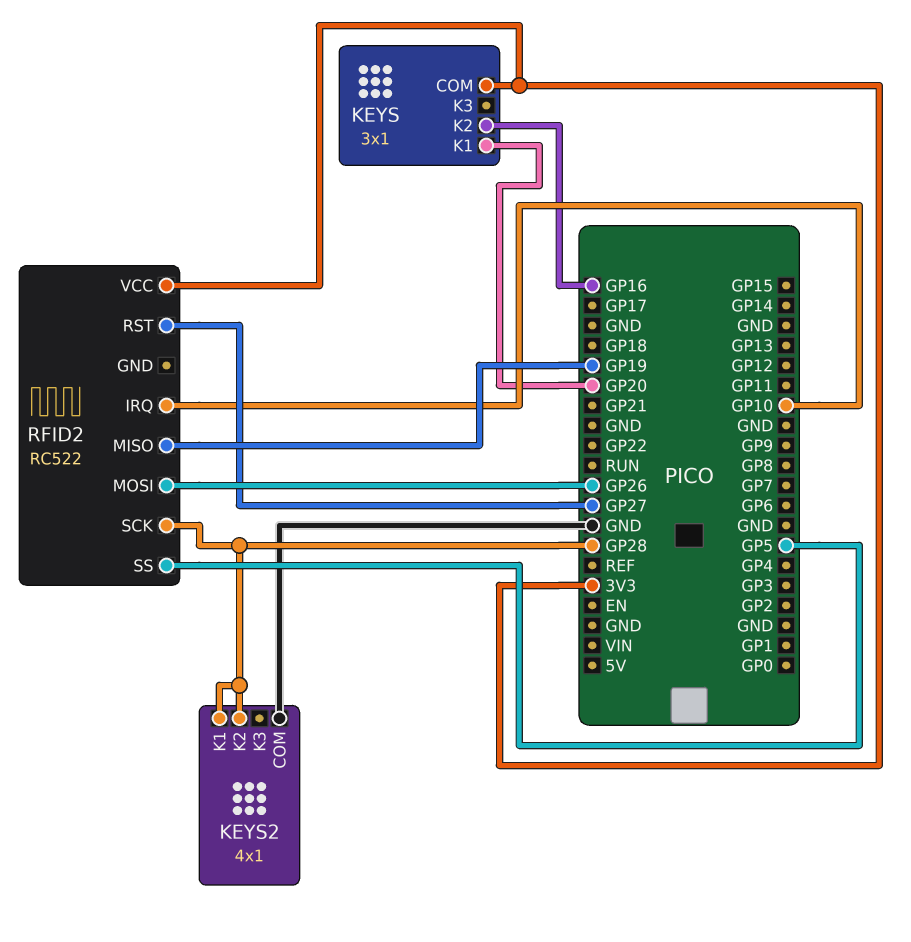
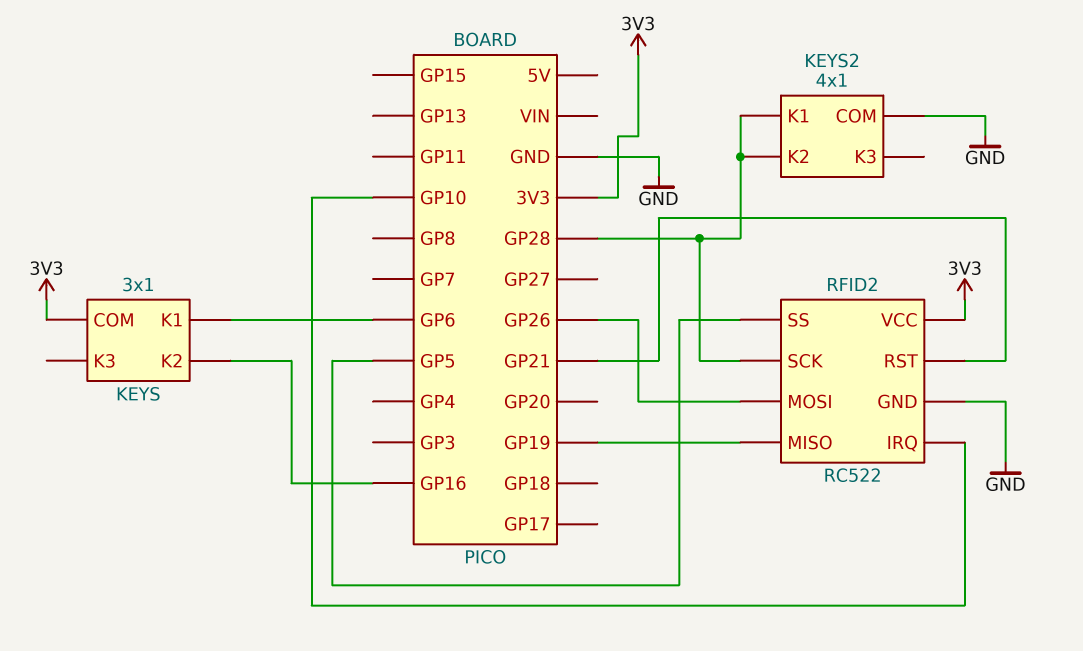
KEYS pin K1: GP20 -> GP6
RFID2 pin GND: none -> GND
RFID2 pin RST: GP27 -> GP21

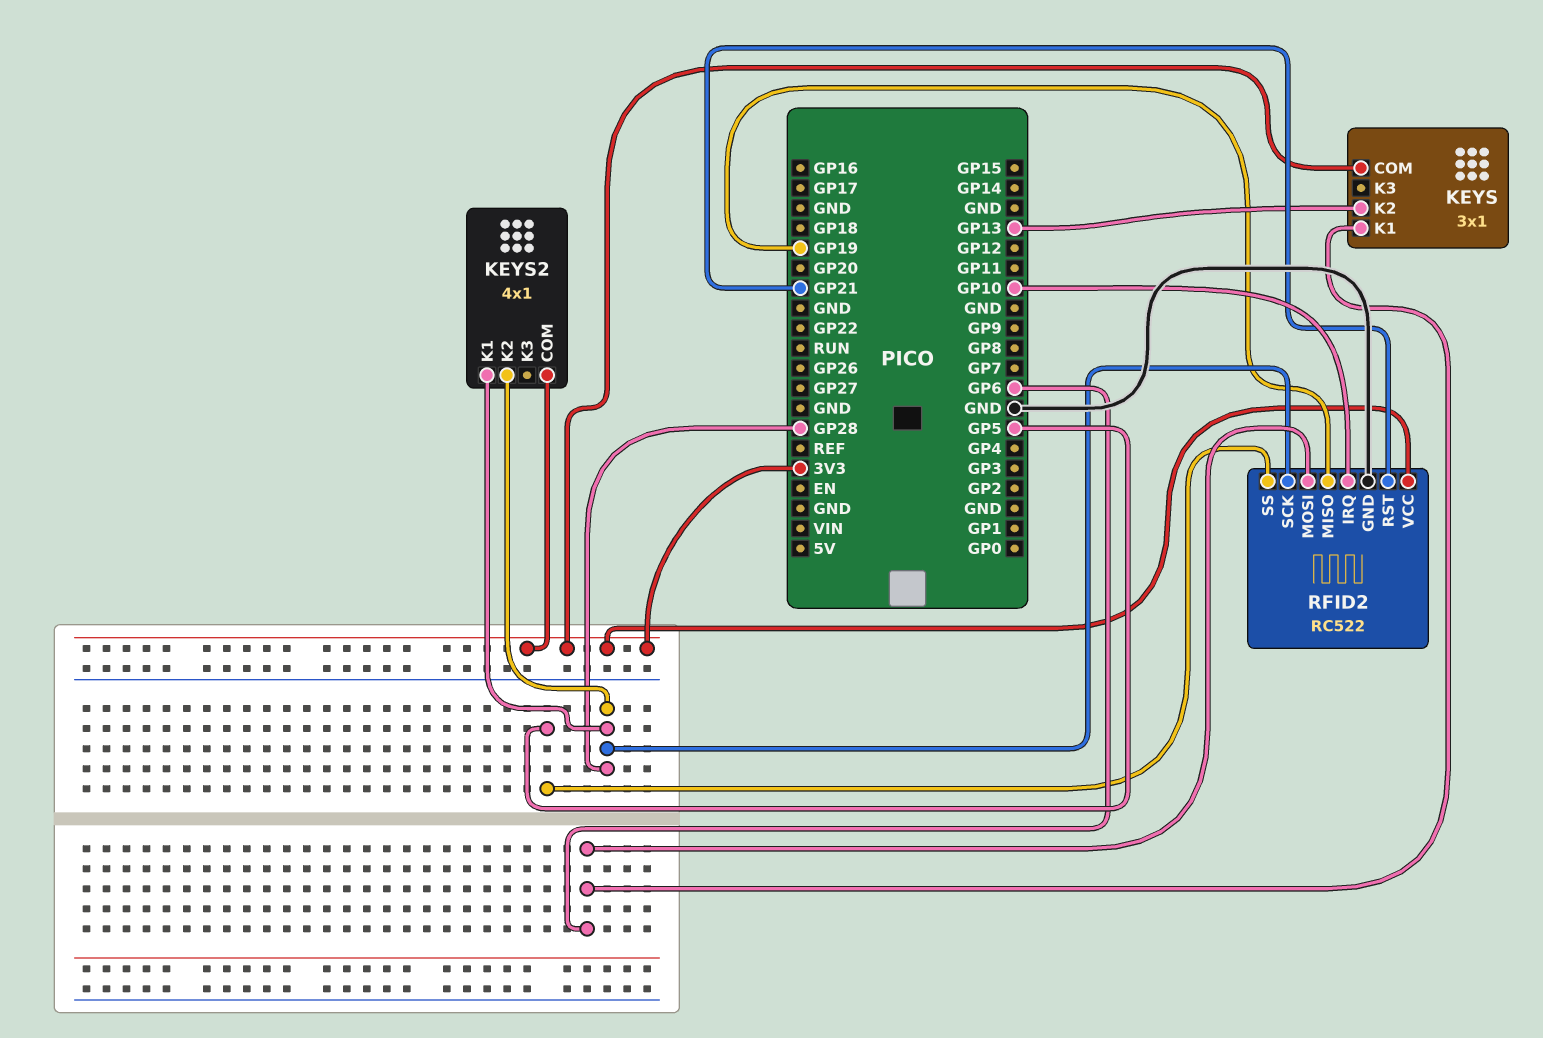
KEYS pin K2: GP16 -> GP13
KEYS2 pin COM: GND -> 3V3
RFID2 pin MOSI: GP26 -> GP6

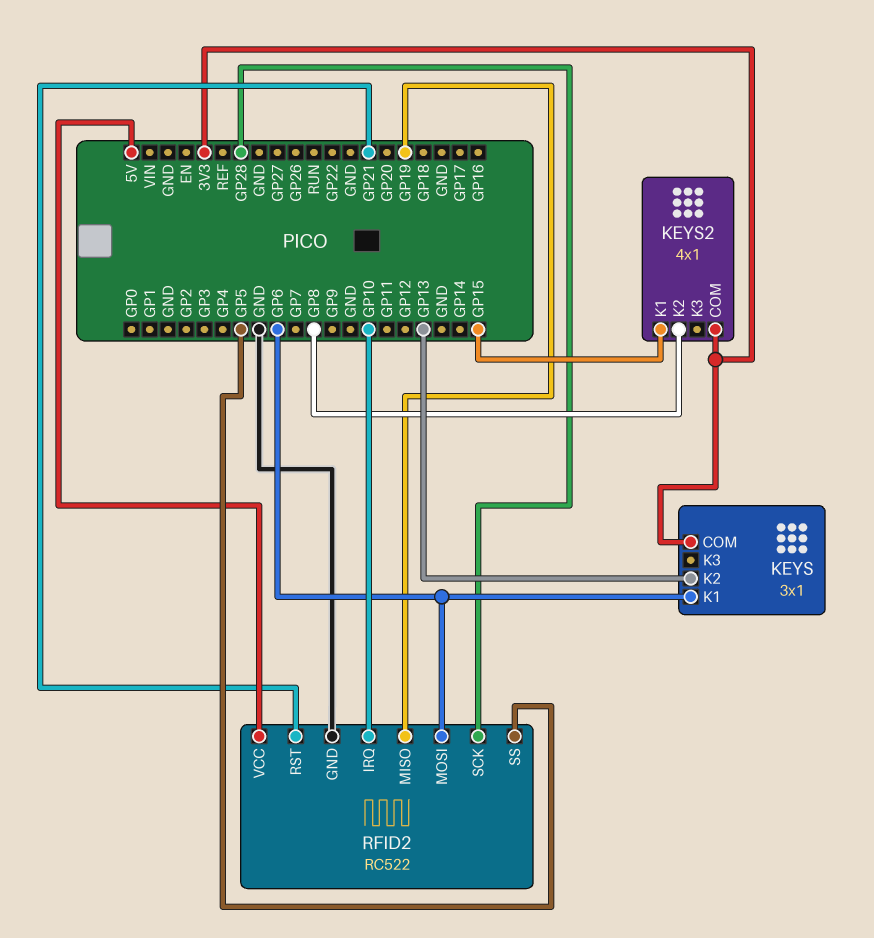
KEYS2 pin K1: GP28 -> GP15
KEYS2 pin K2: GP28 -> GP8
RFID2 pin VCC: 3V3 -> 5V

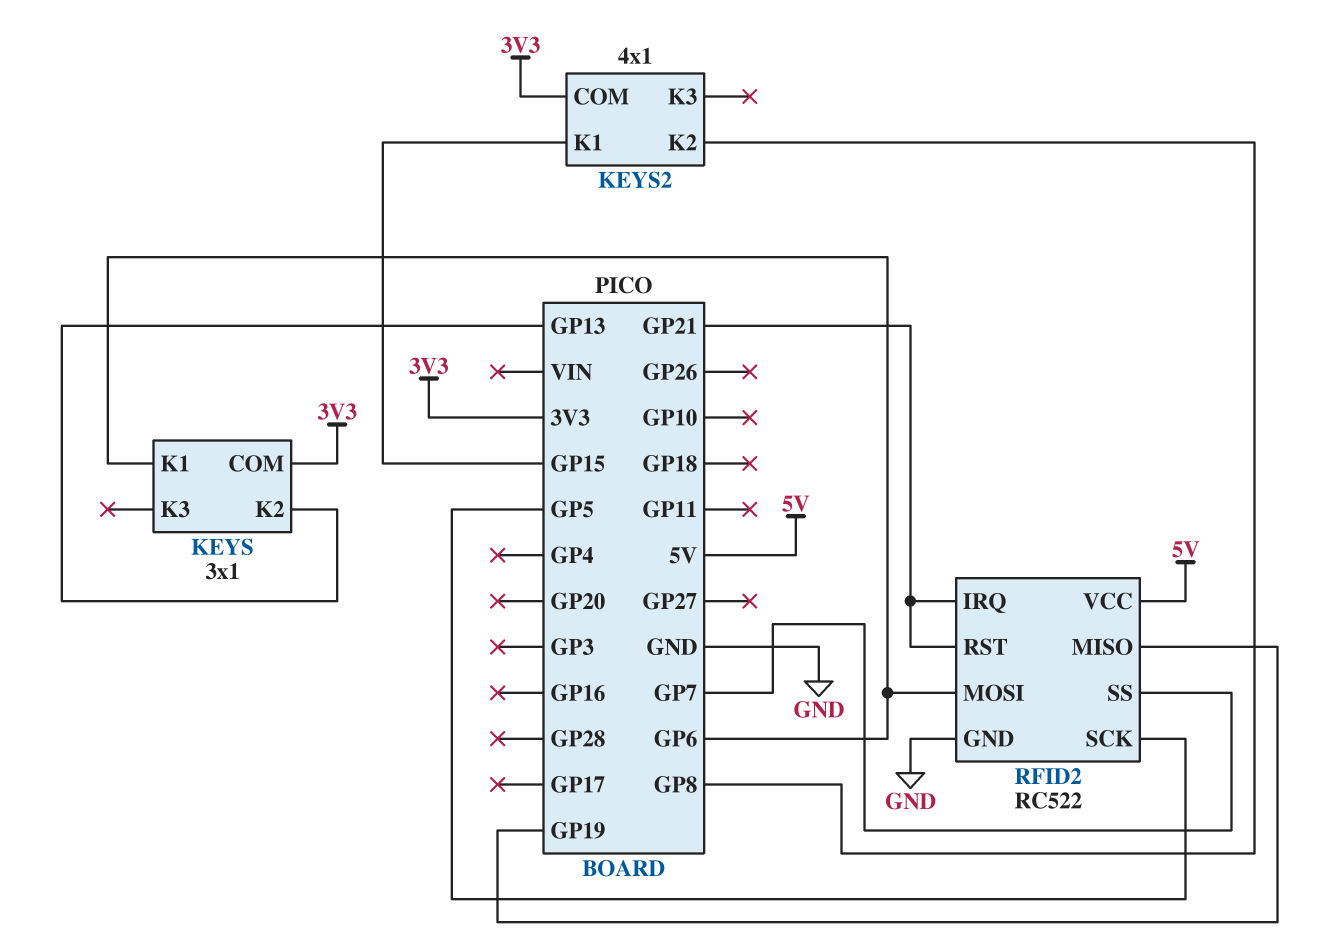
RFID2 pin IRQ: GP10 -> GP21
RFID2 pin SCK: GP28 -> GP5
RFID2 pin SS: GP5 -> GP7

